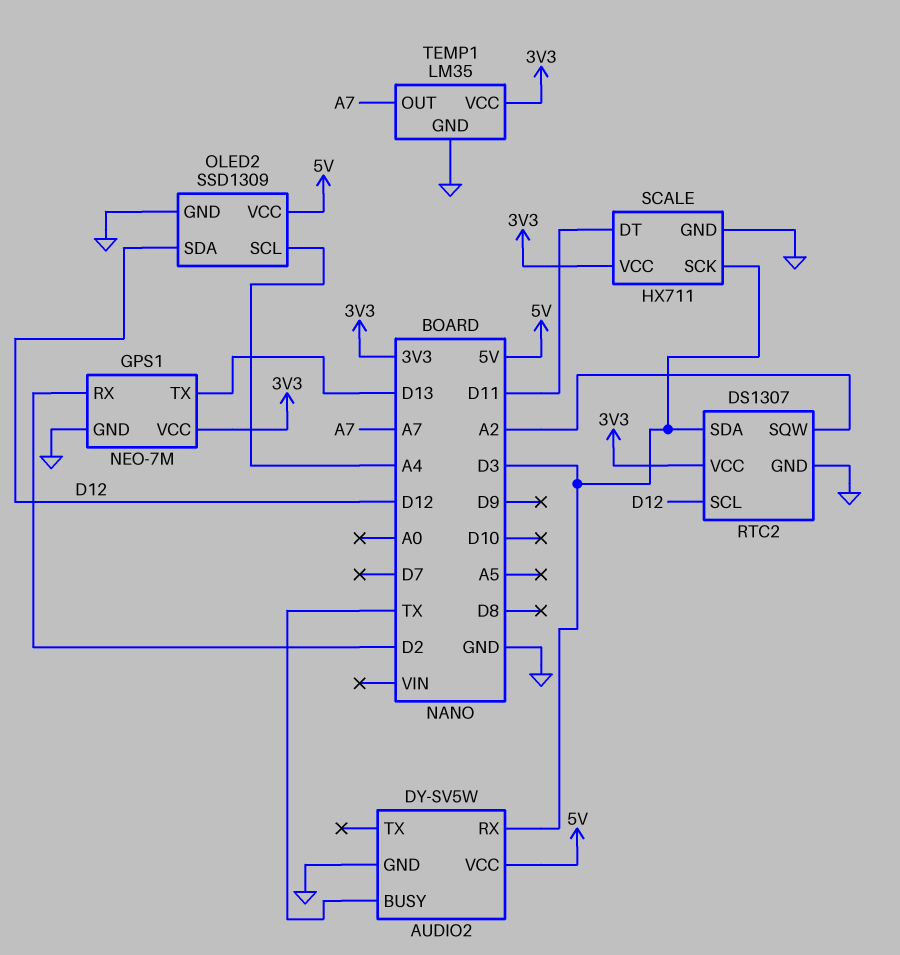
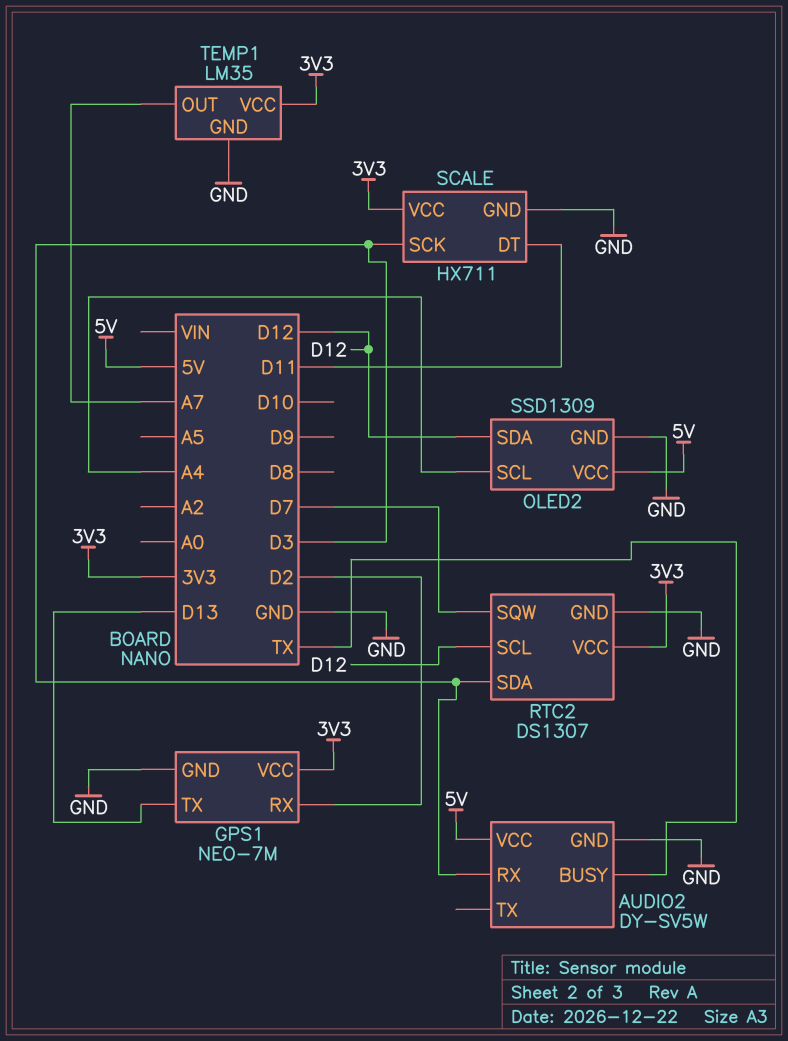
RTC2 pin SQW: A2 -> D7

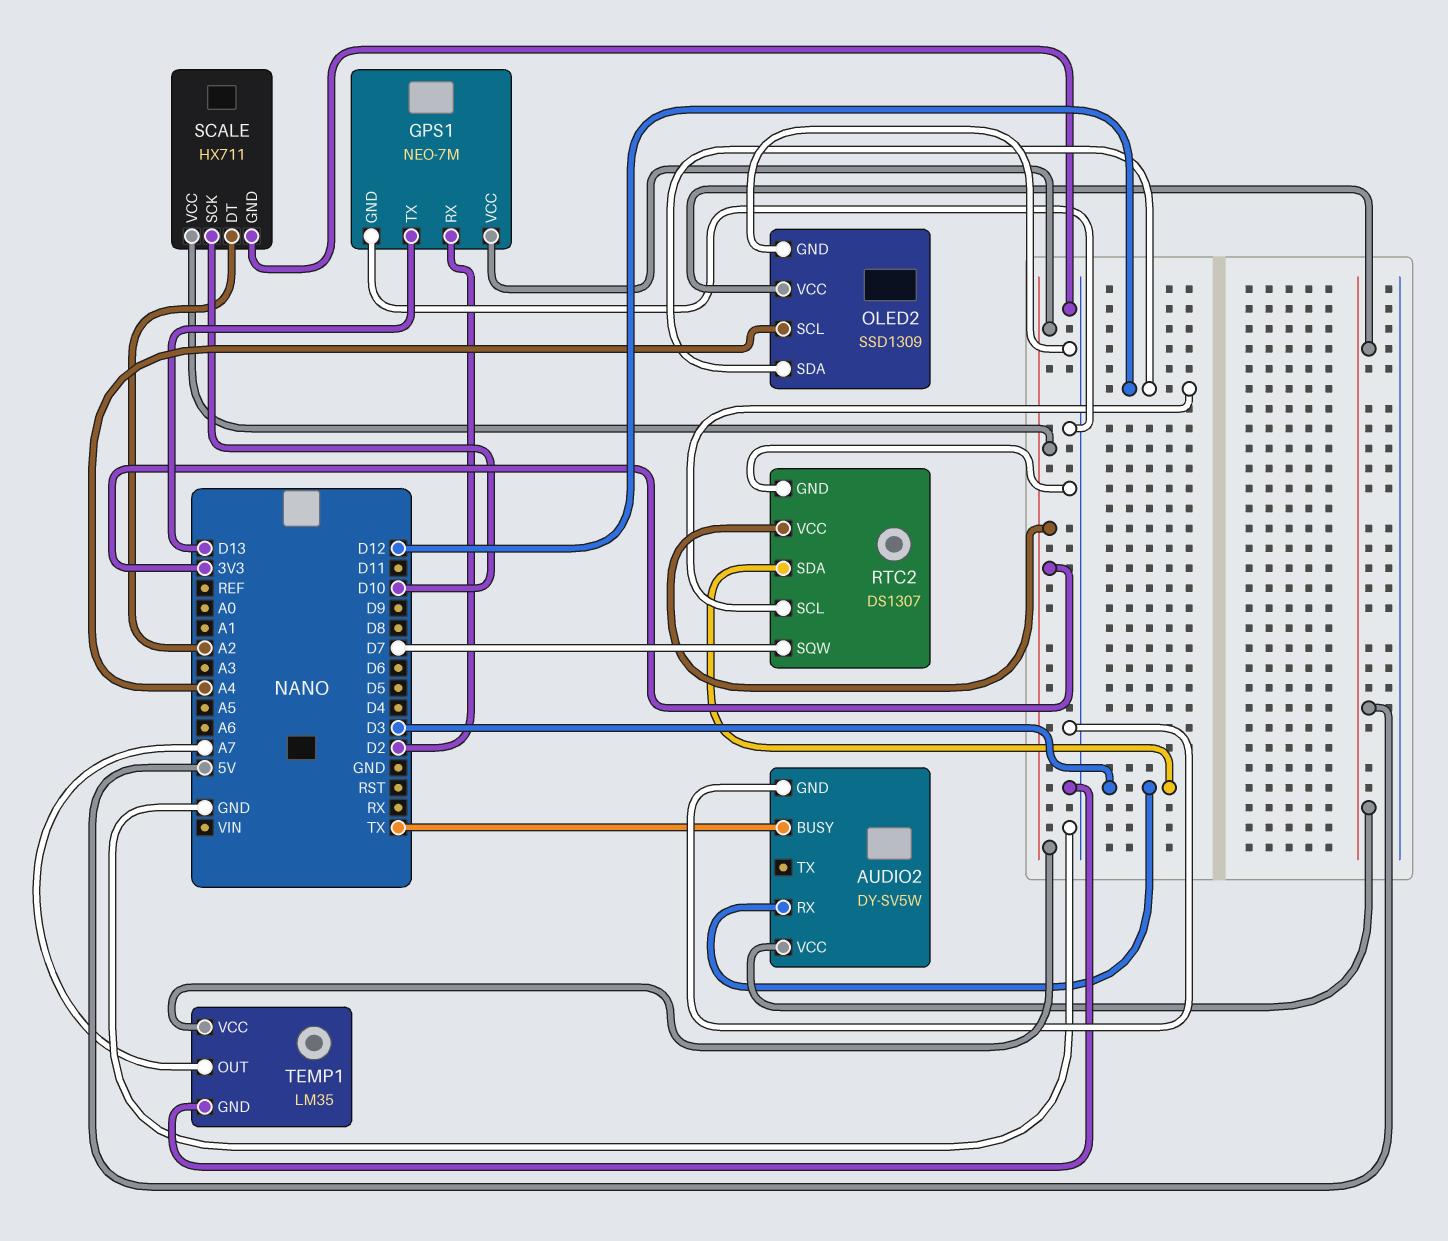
SCALE pin DT: D11 -> A2
SCALE pin SCK: D3 -> D10

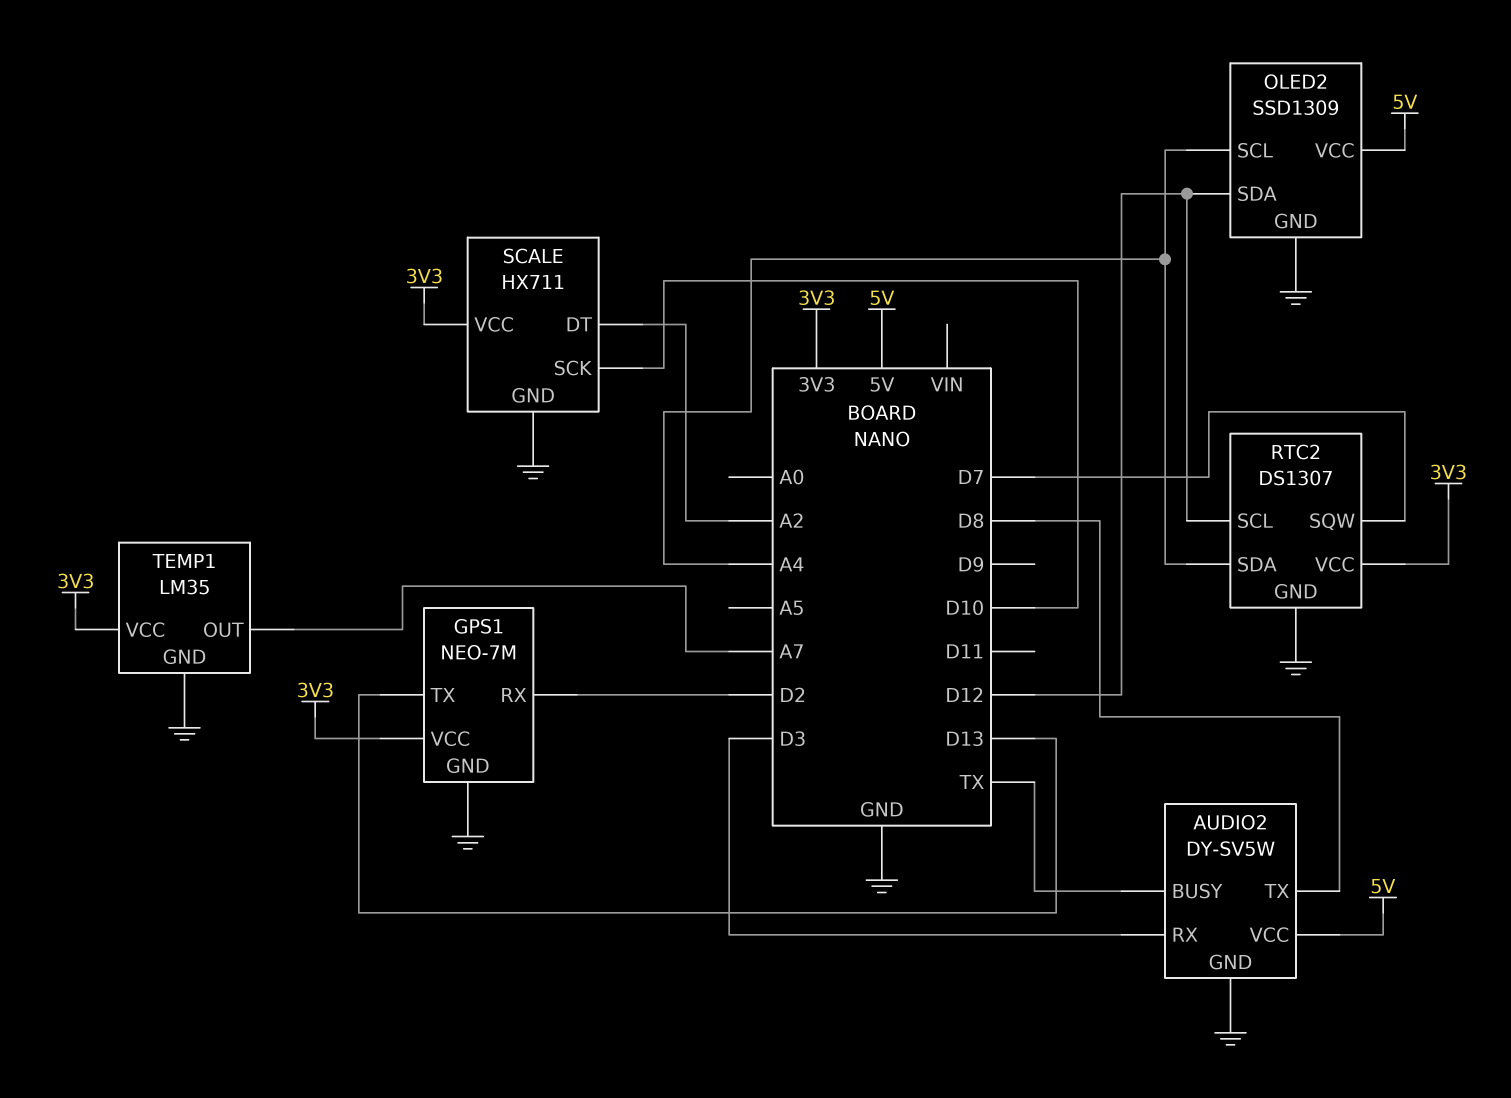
AUDIO2 pin TX: none -> D8
RTC2 pin SDA: D3 -> A4

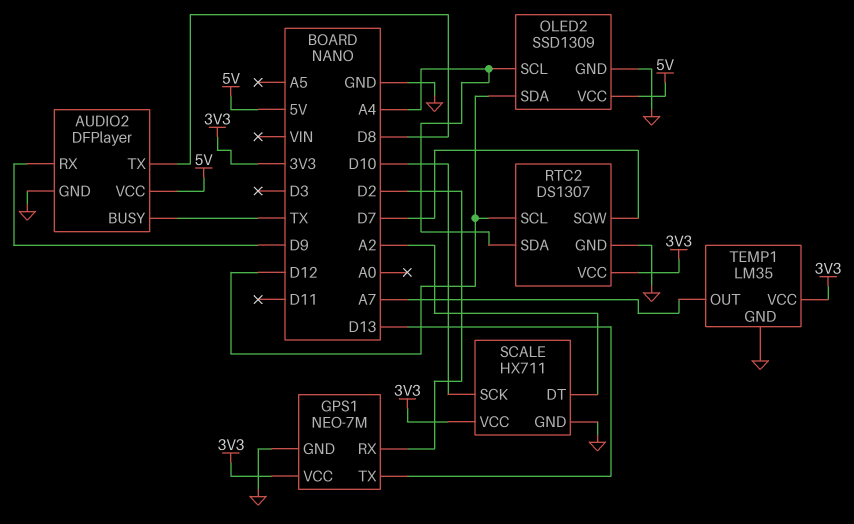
AUDIO2: DY-SV5W -> DFPlayer
AUDIO2 pin RX: D3 -> D9

